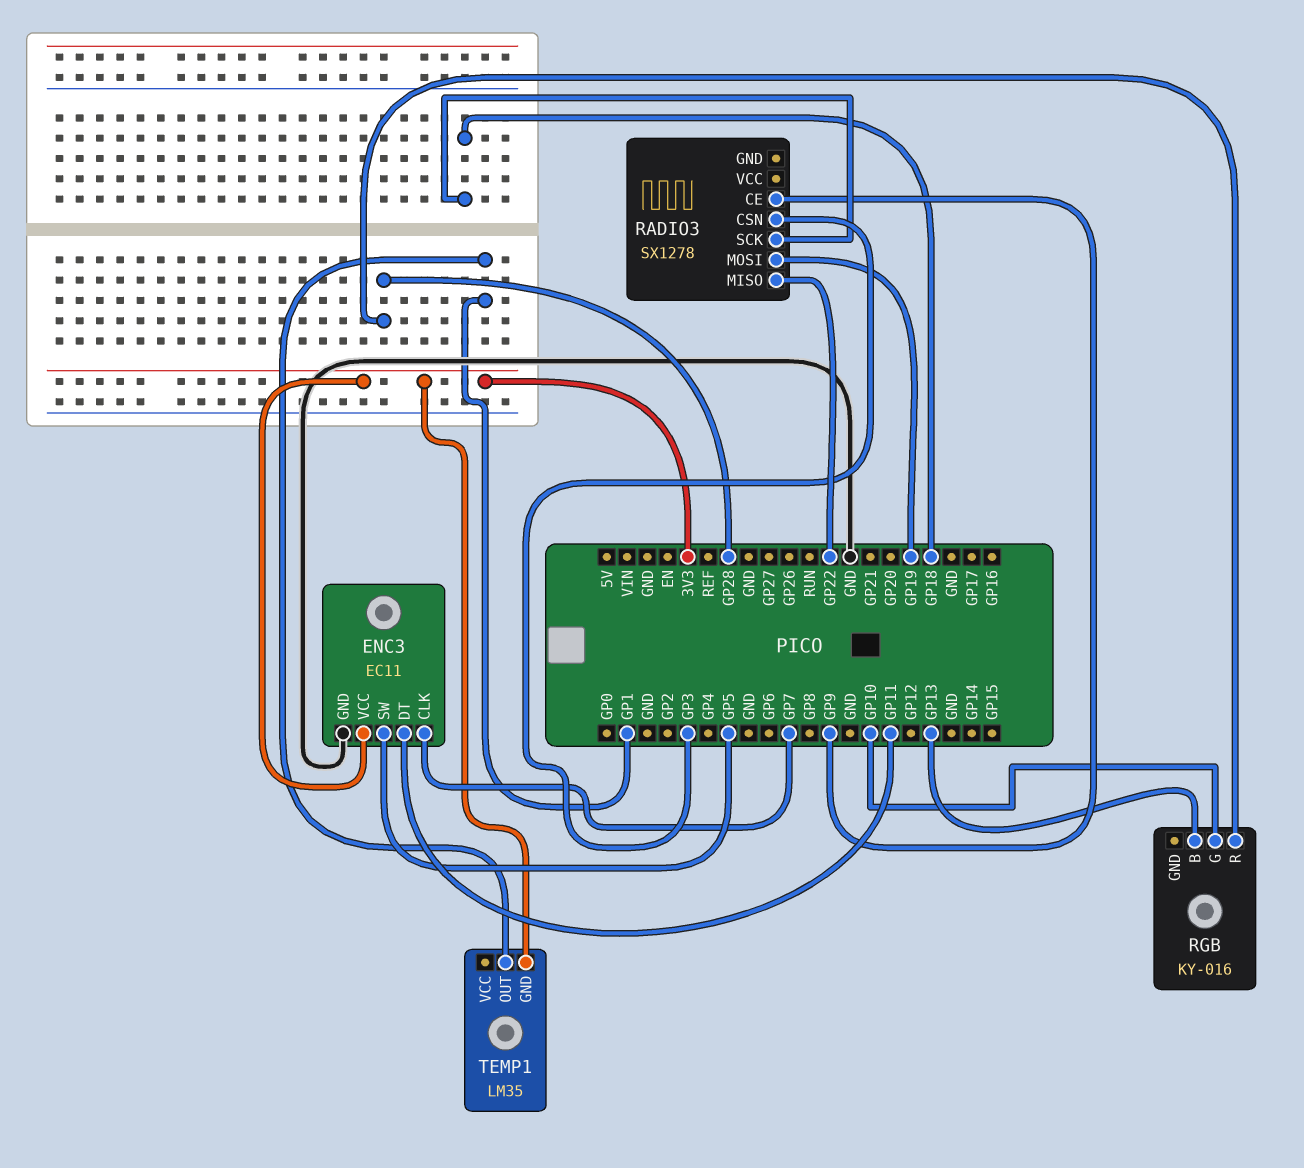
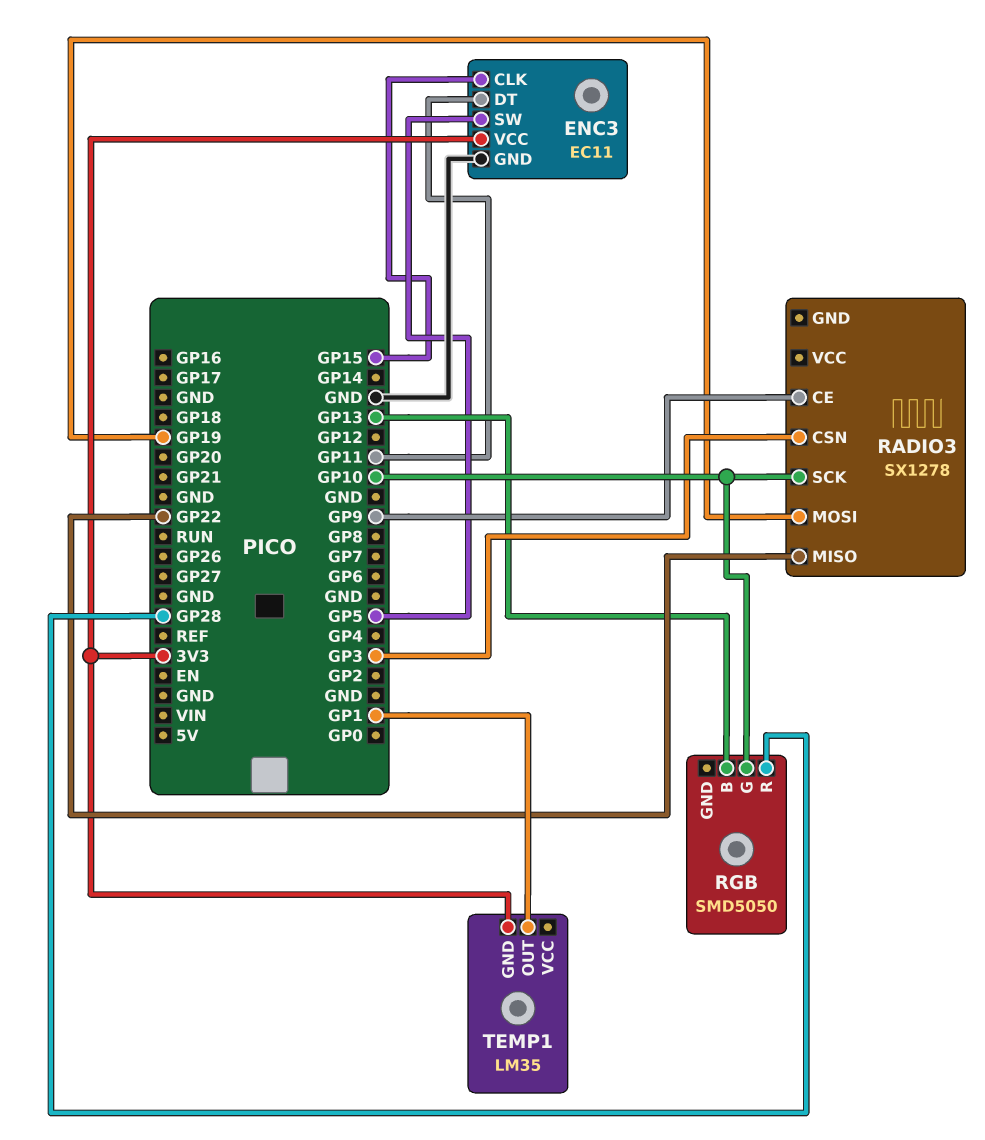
ENC3 pin CLK: GP7 -> GP15
RADIO3 pin SCK: GP18 -> GP10
RGB: KY-016 -> SMD5050

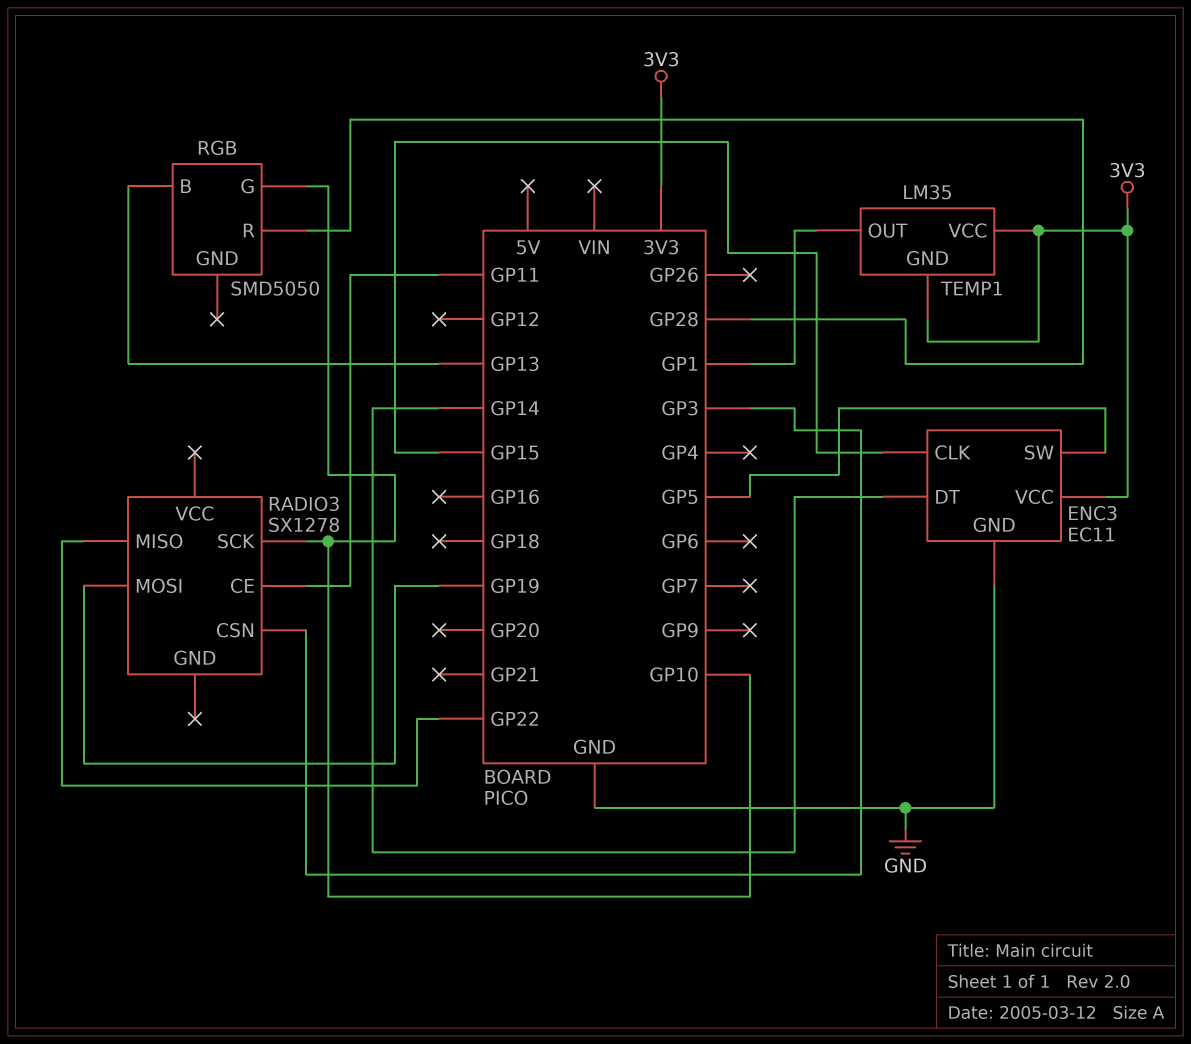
ENC3 pin DT: GP11 -> GP14
RADIO3 pin CE: GP9 -> GP11
TEMP1 pin VCC: none -> 3V3

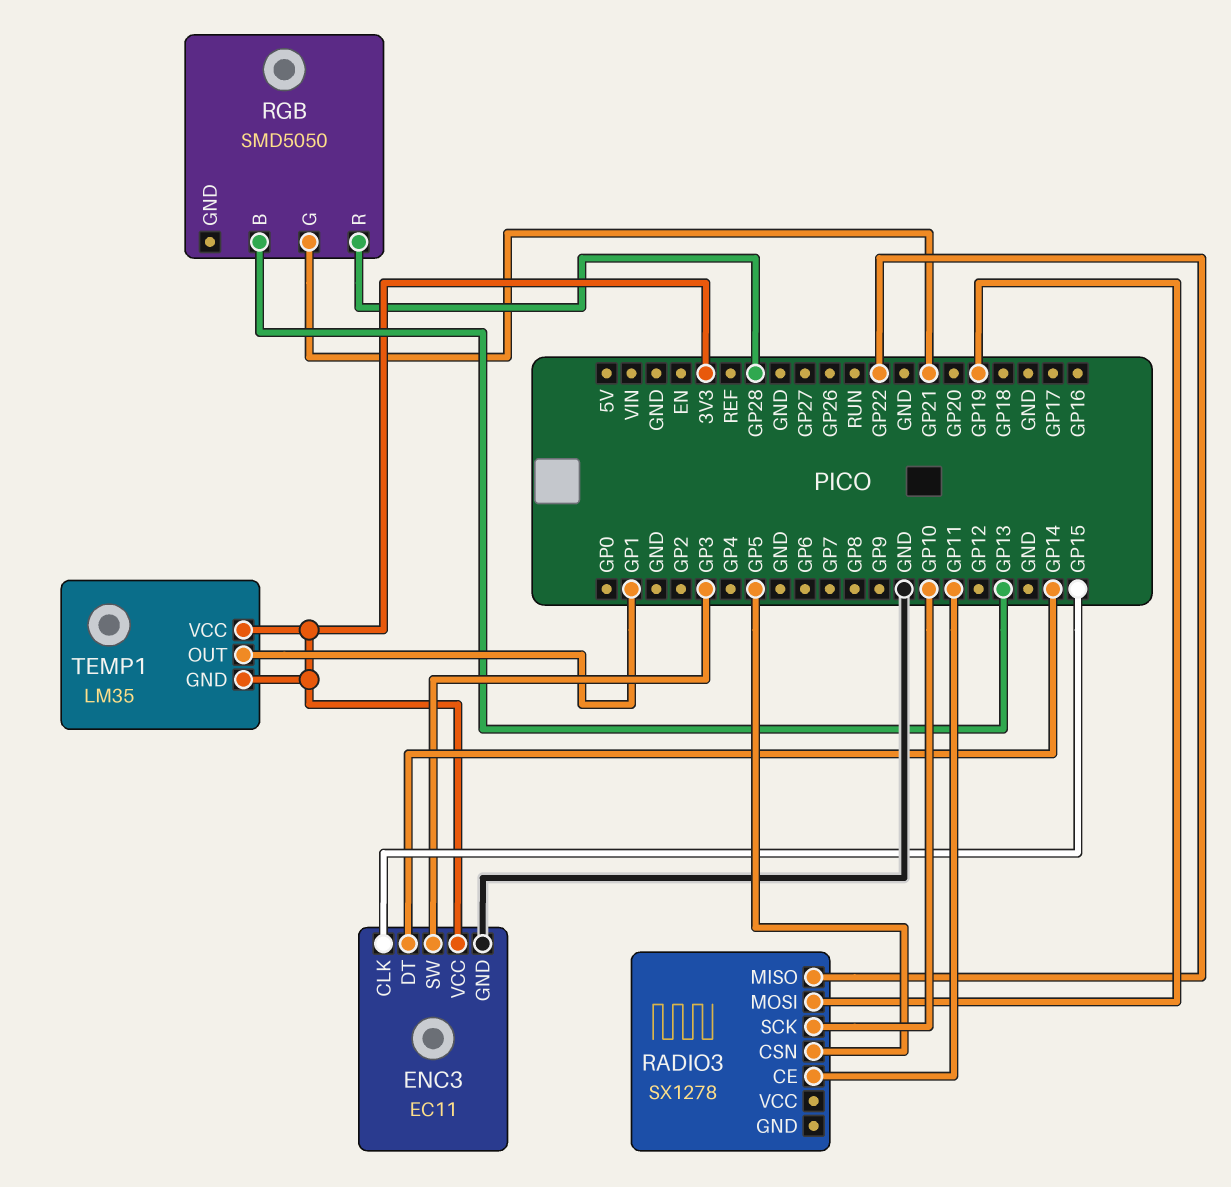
ENC3 pin SW: GP5 -> GP3
RADIO3 pin CSN: GP3 -> GP5
RGB pin G: GP10 -> GP21

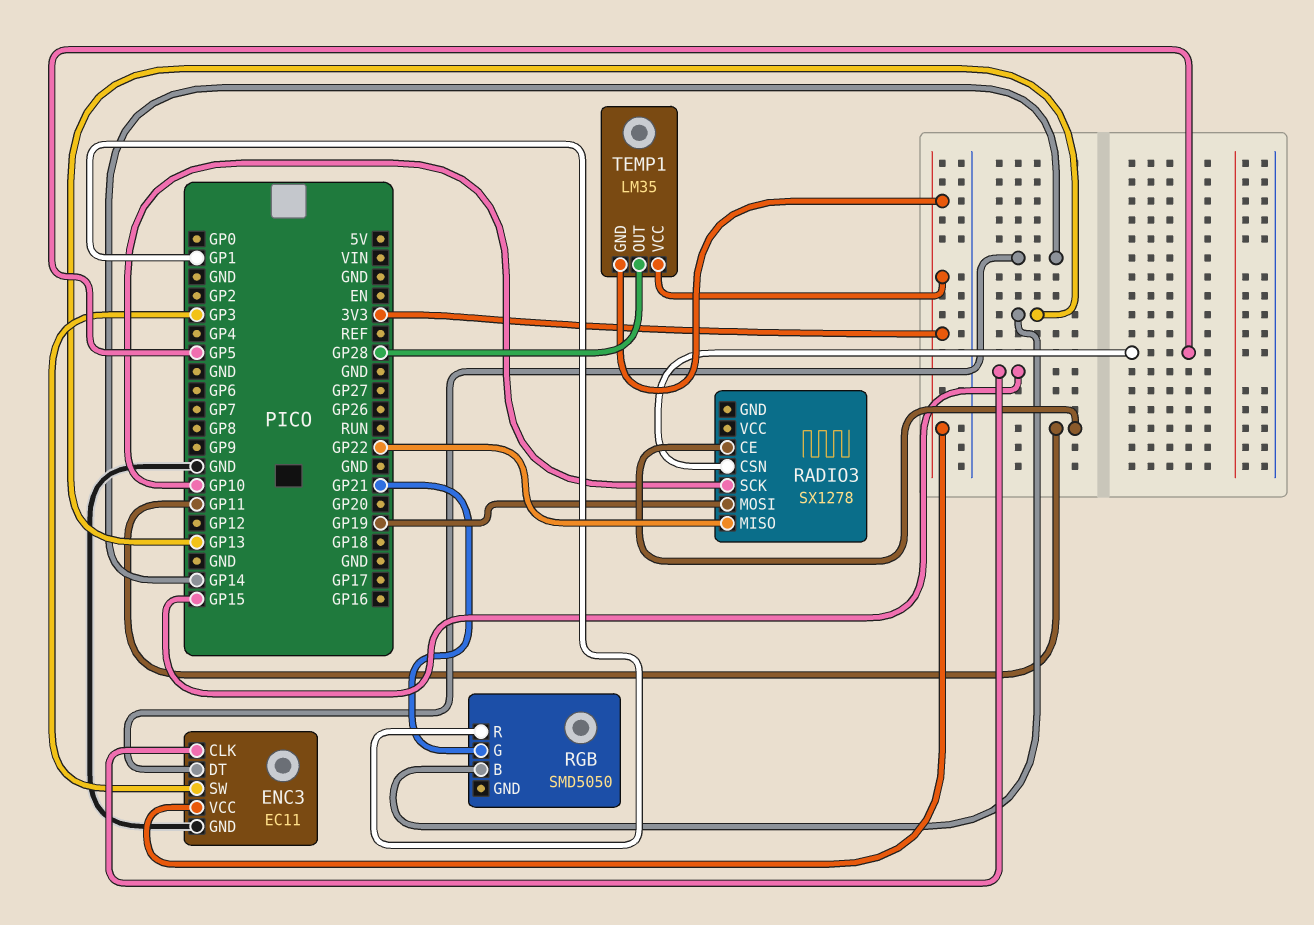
RGB pin R: GP28 -> GP1
TEMP1 pin OUT: GP1 -> GP28

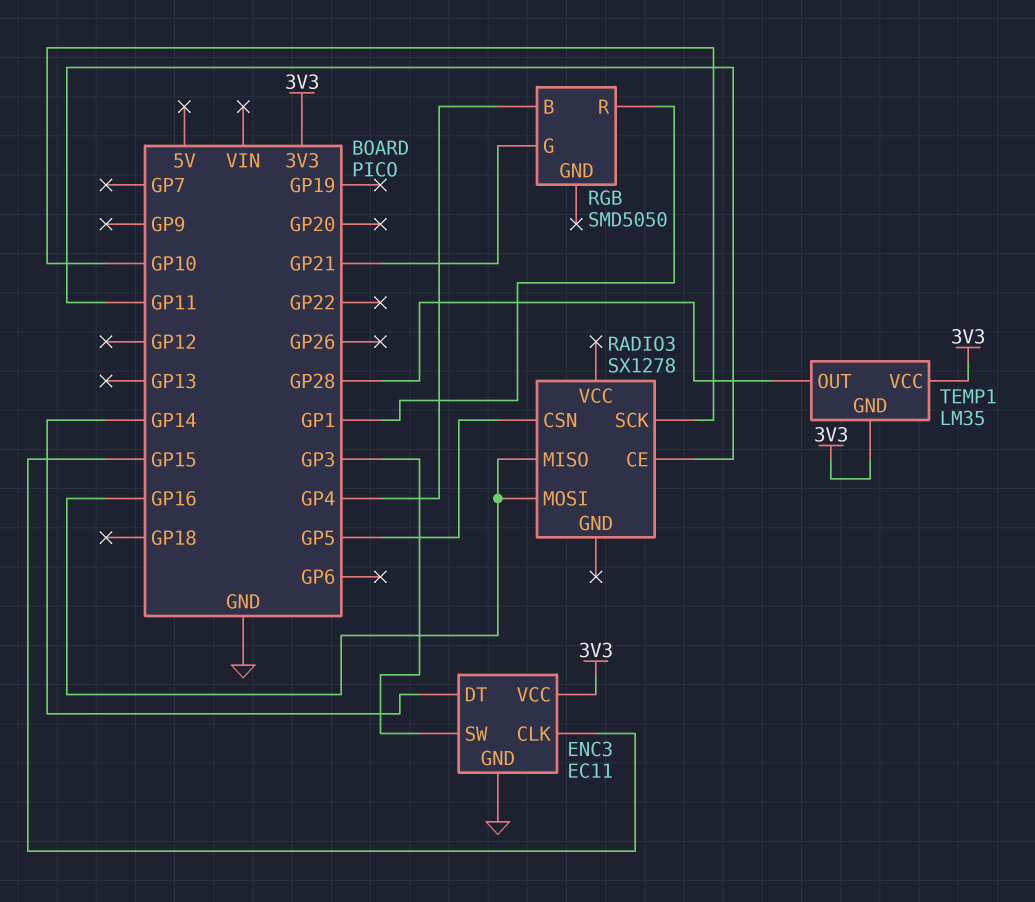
RADIO3 pin MISO: GP22 -> GP16
RADIO3 pin MOSI: GP19 -> GP16
RGB pin B: GP13 -> GP4

